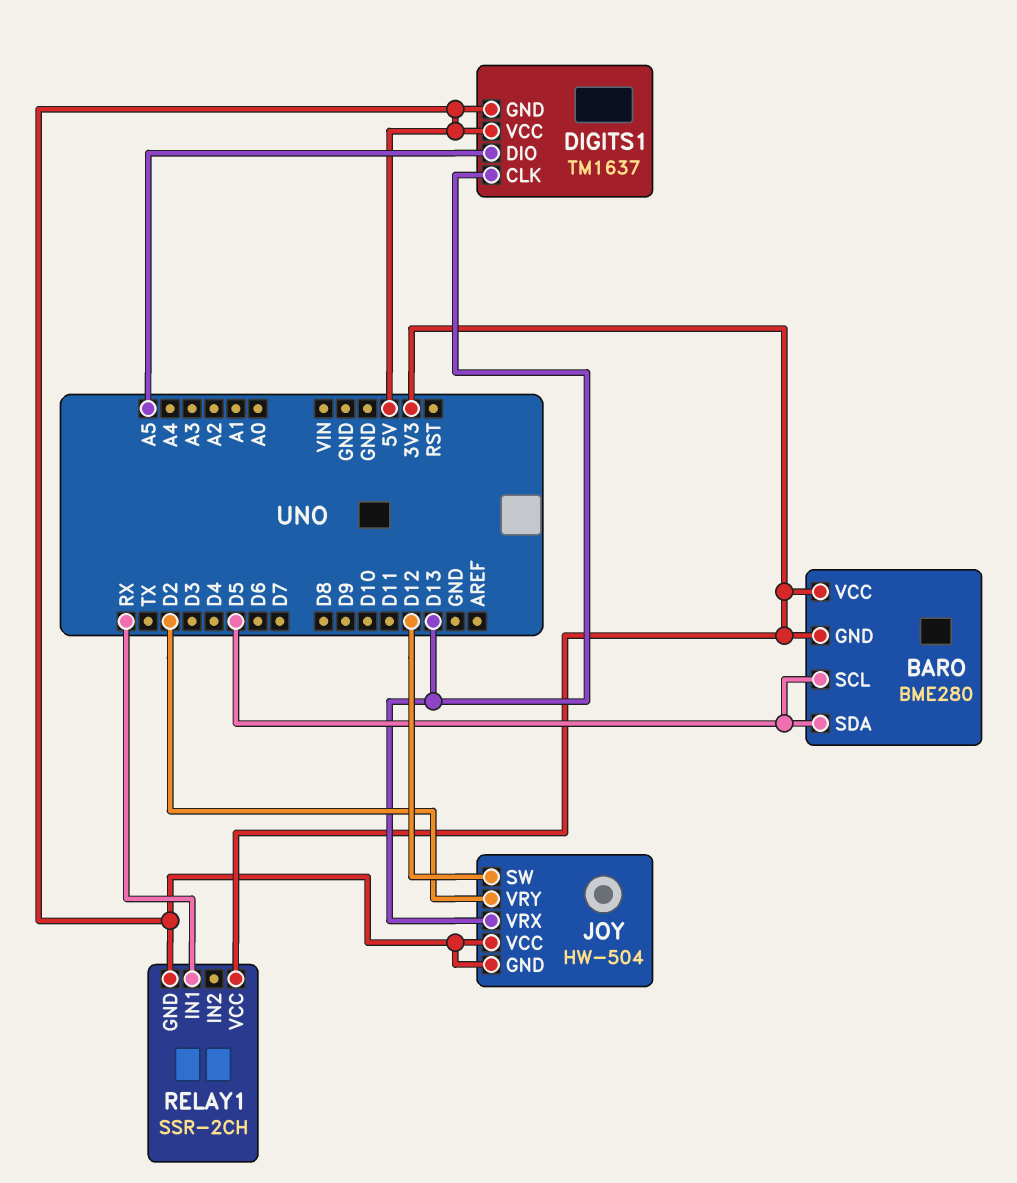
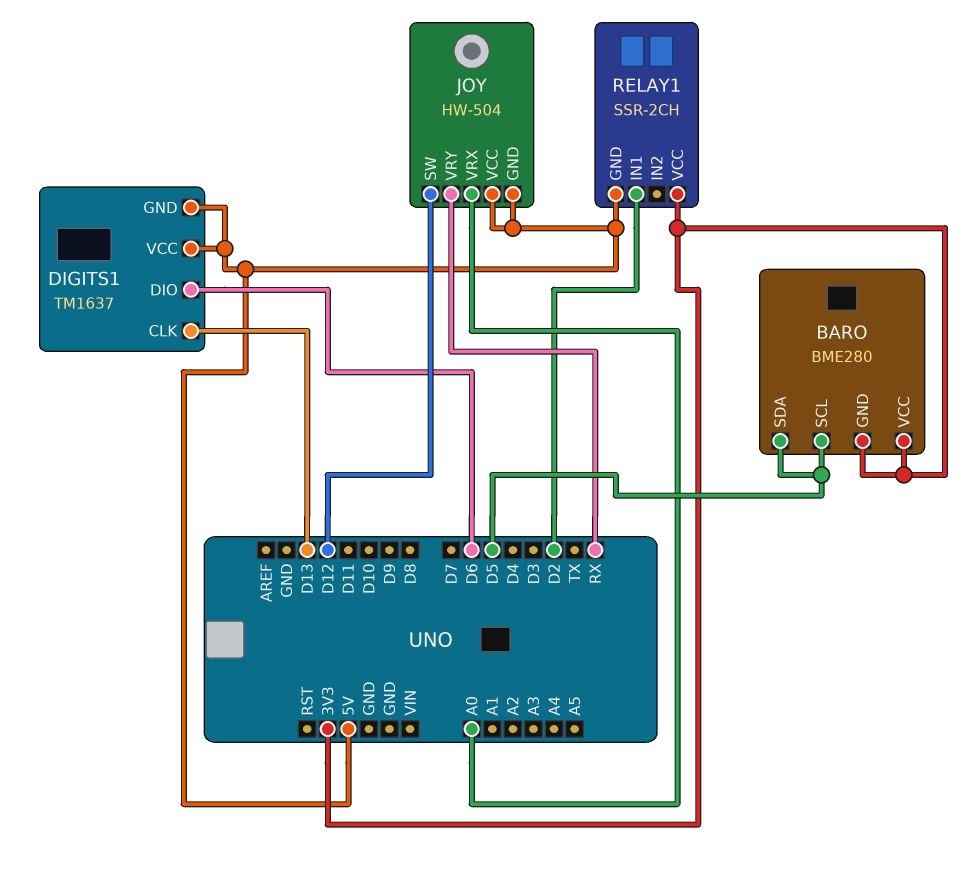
DIGITS1 pin DIO: A5 -> D6
JOY pin VRX: D13 -> A0
JOY pin VRY: D2 -> RX
RELAY1 pin IN1: RX -> D2

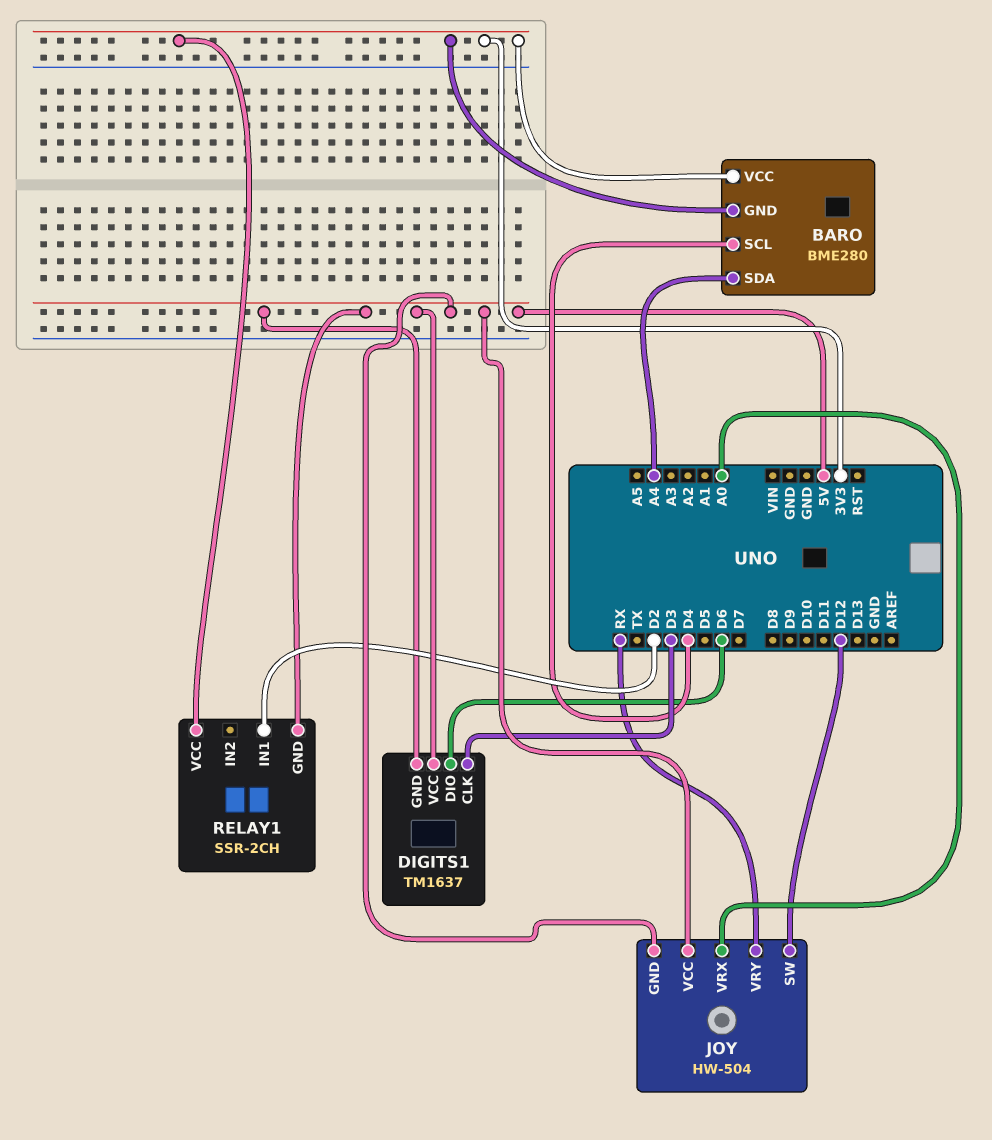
BARO pin SCL: D5 -> D4
BARO pin SDA: D5 -> A4
DIGITS1 pin CLK: D13 -> D3

